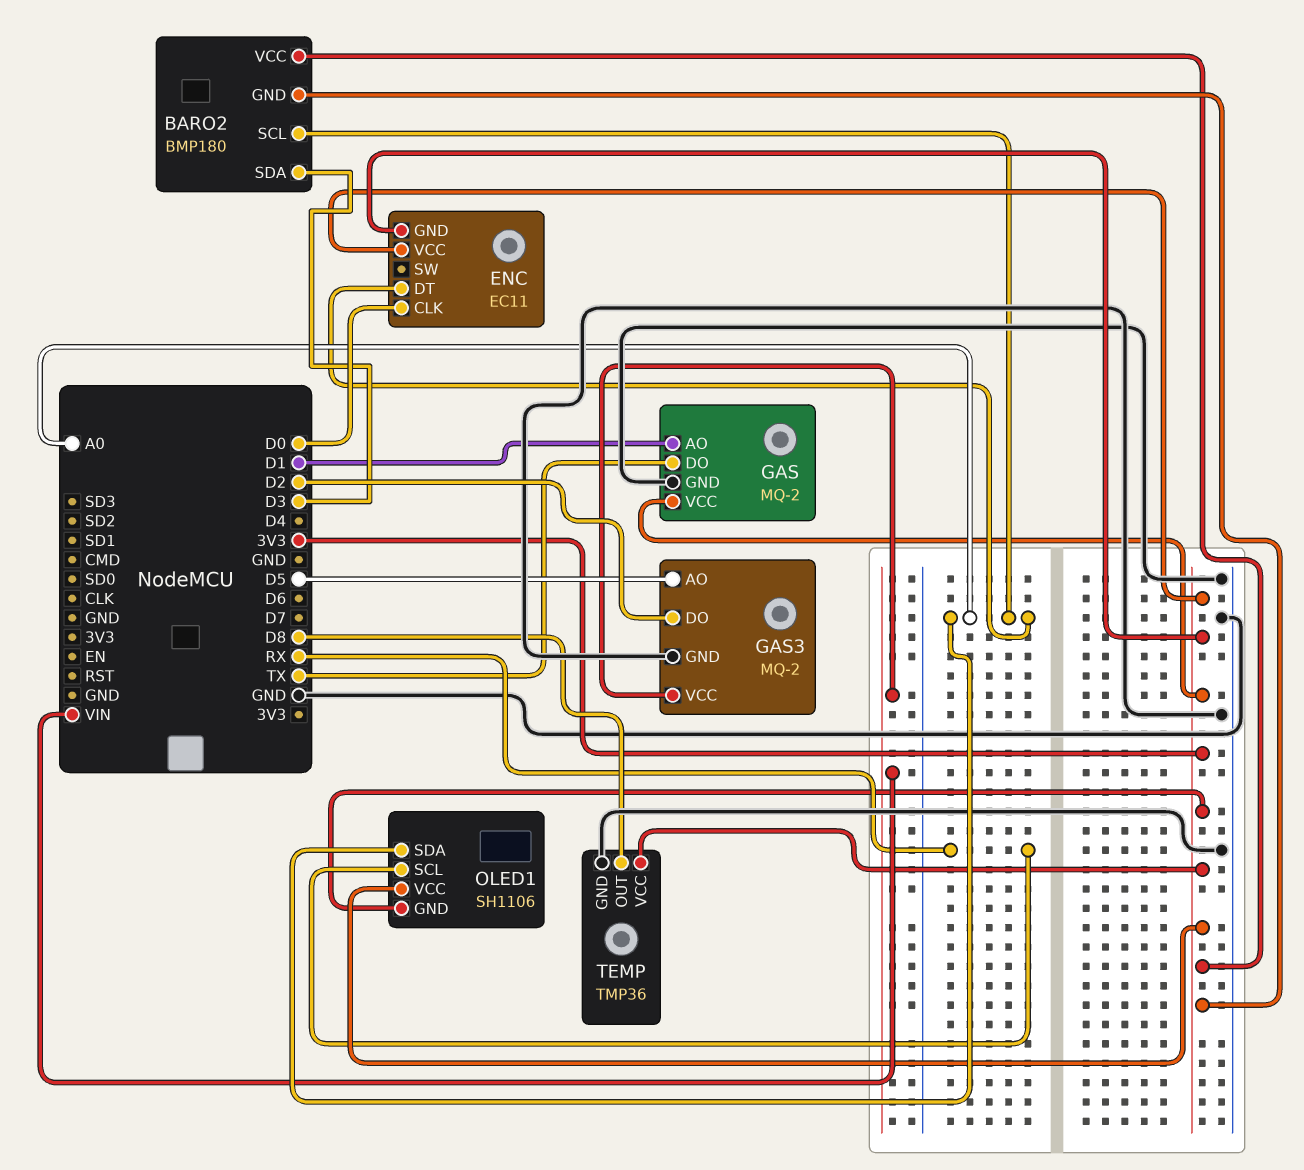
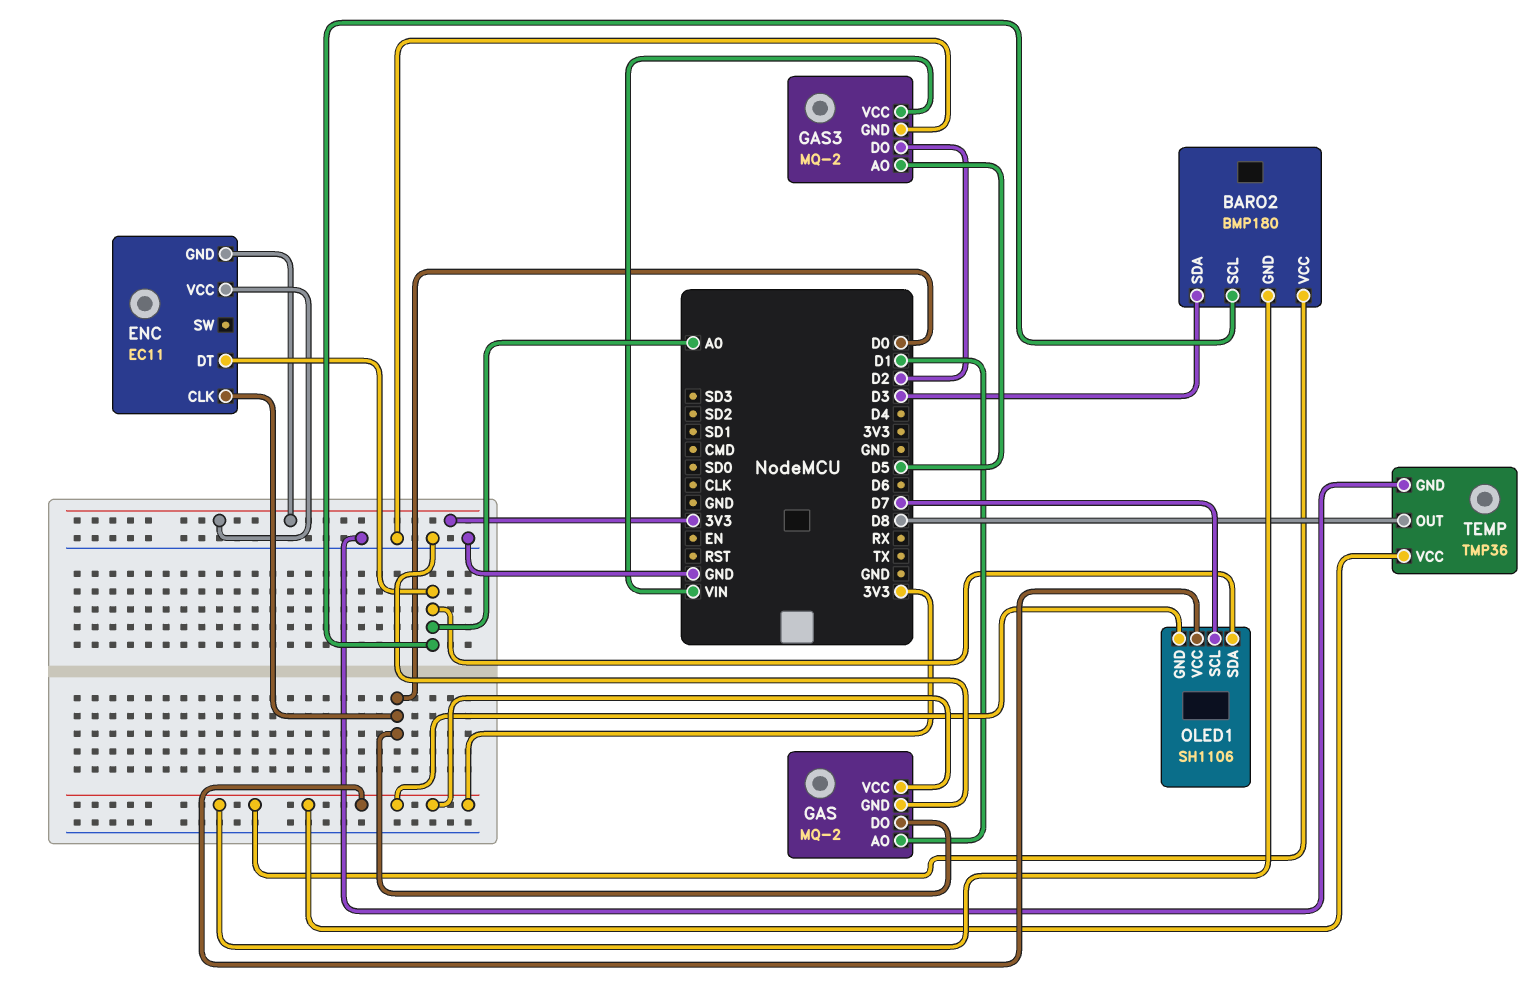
GAS pin DO: TX -> D0
OLED1 pin SCL: RX -> D7

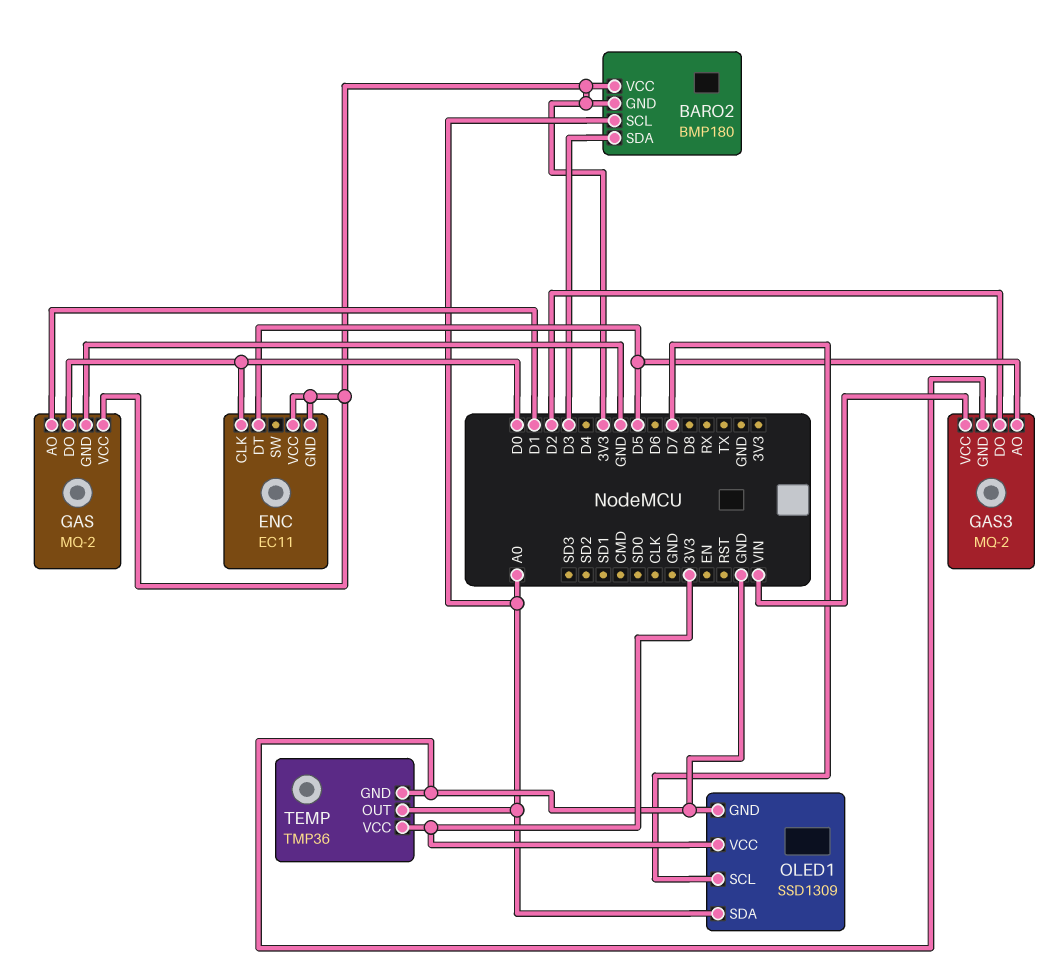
ENC pin DT: A0 -> D5
OLED1: SH1106 -> SSD1309
OLED1 pin GND: 3V3 -> GND
TEMP pin OUT: D8 -> A0

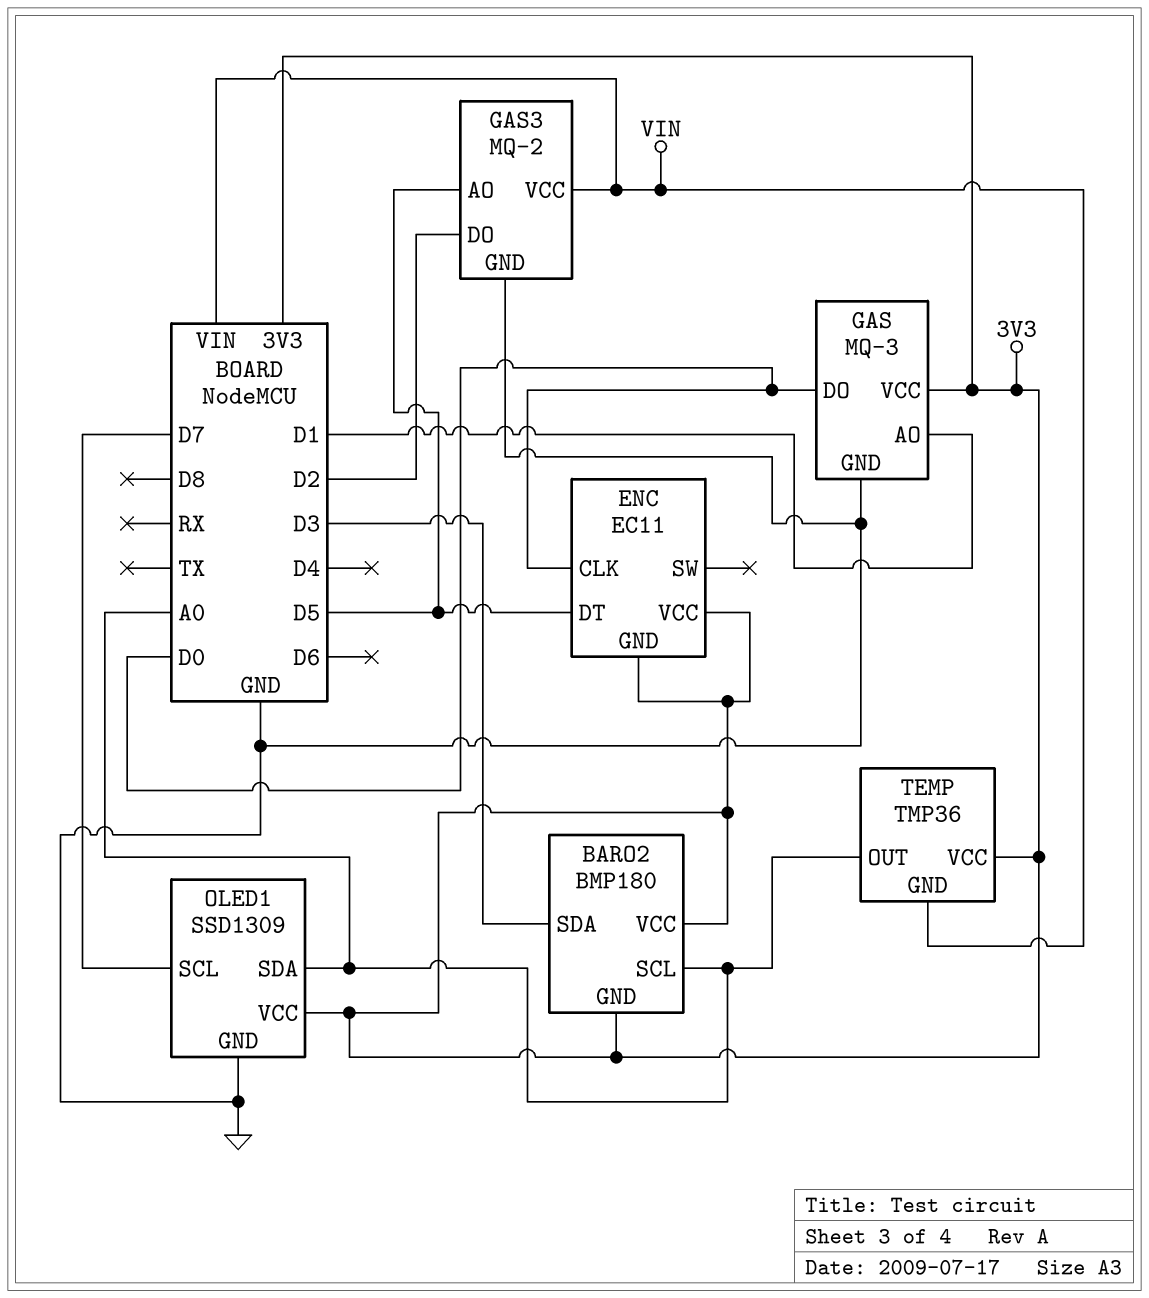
GAS: MQ-2 -> MQ-3
TEMP pin GND: GND -> VIN

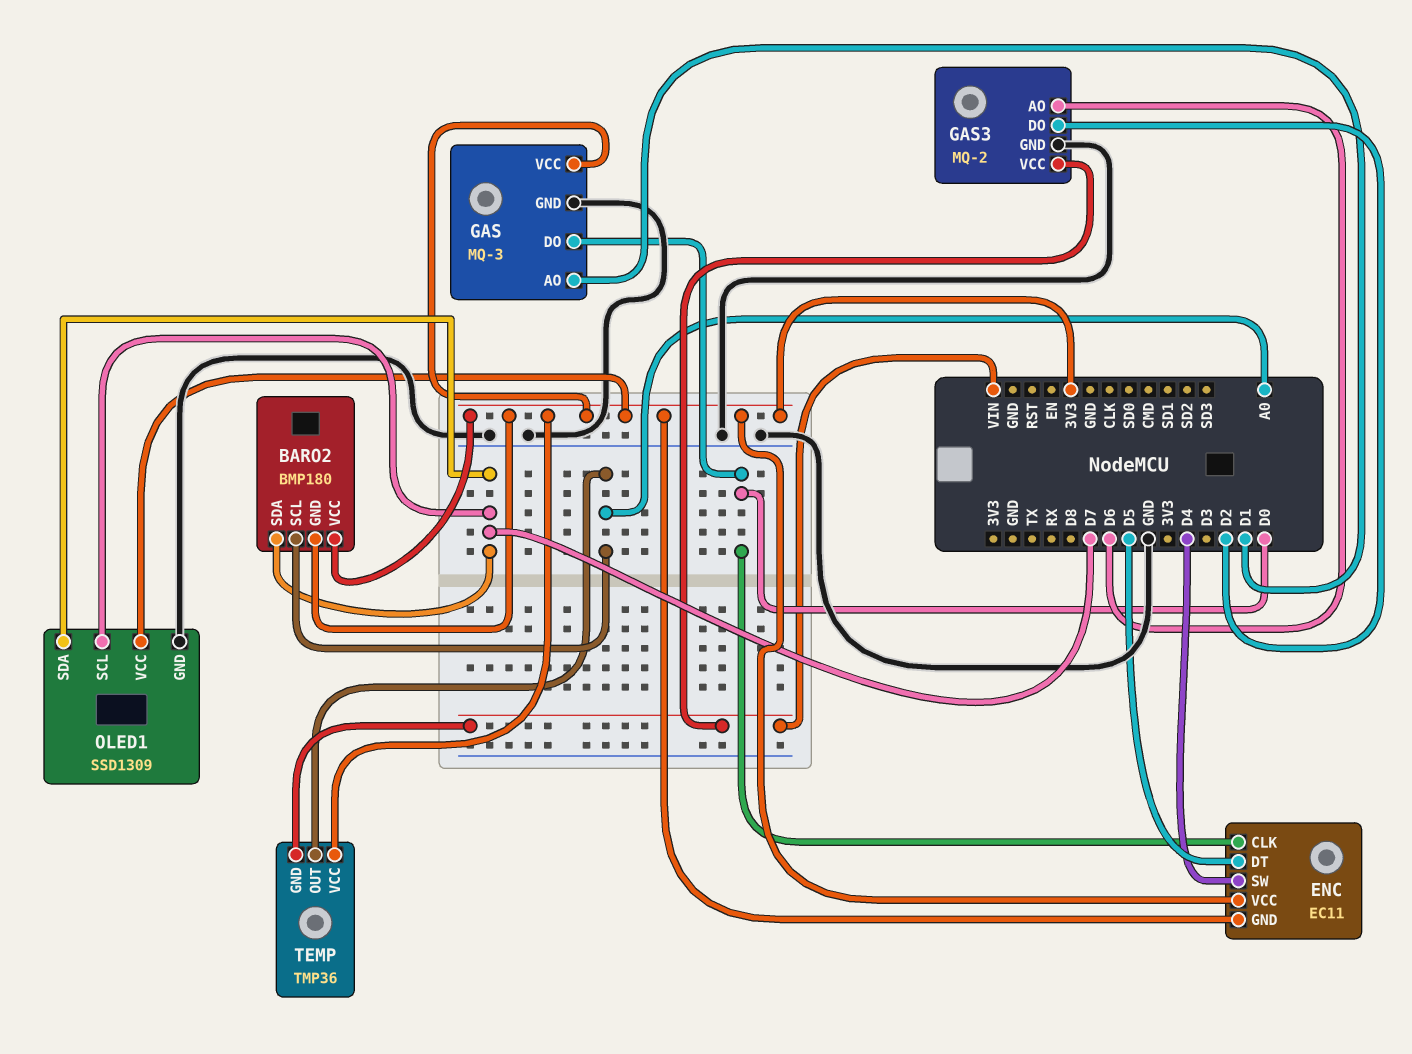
BARO2 pin SDA: D3 -> D7
ENC pin SW: none -> D4
GAS3 pin AO: D5 -> D6
OLED1 pin SDA: A0 -> D7

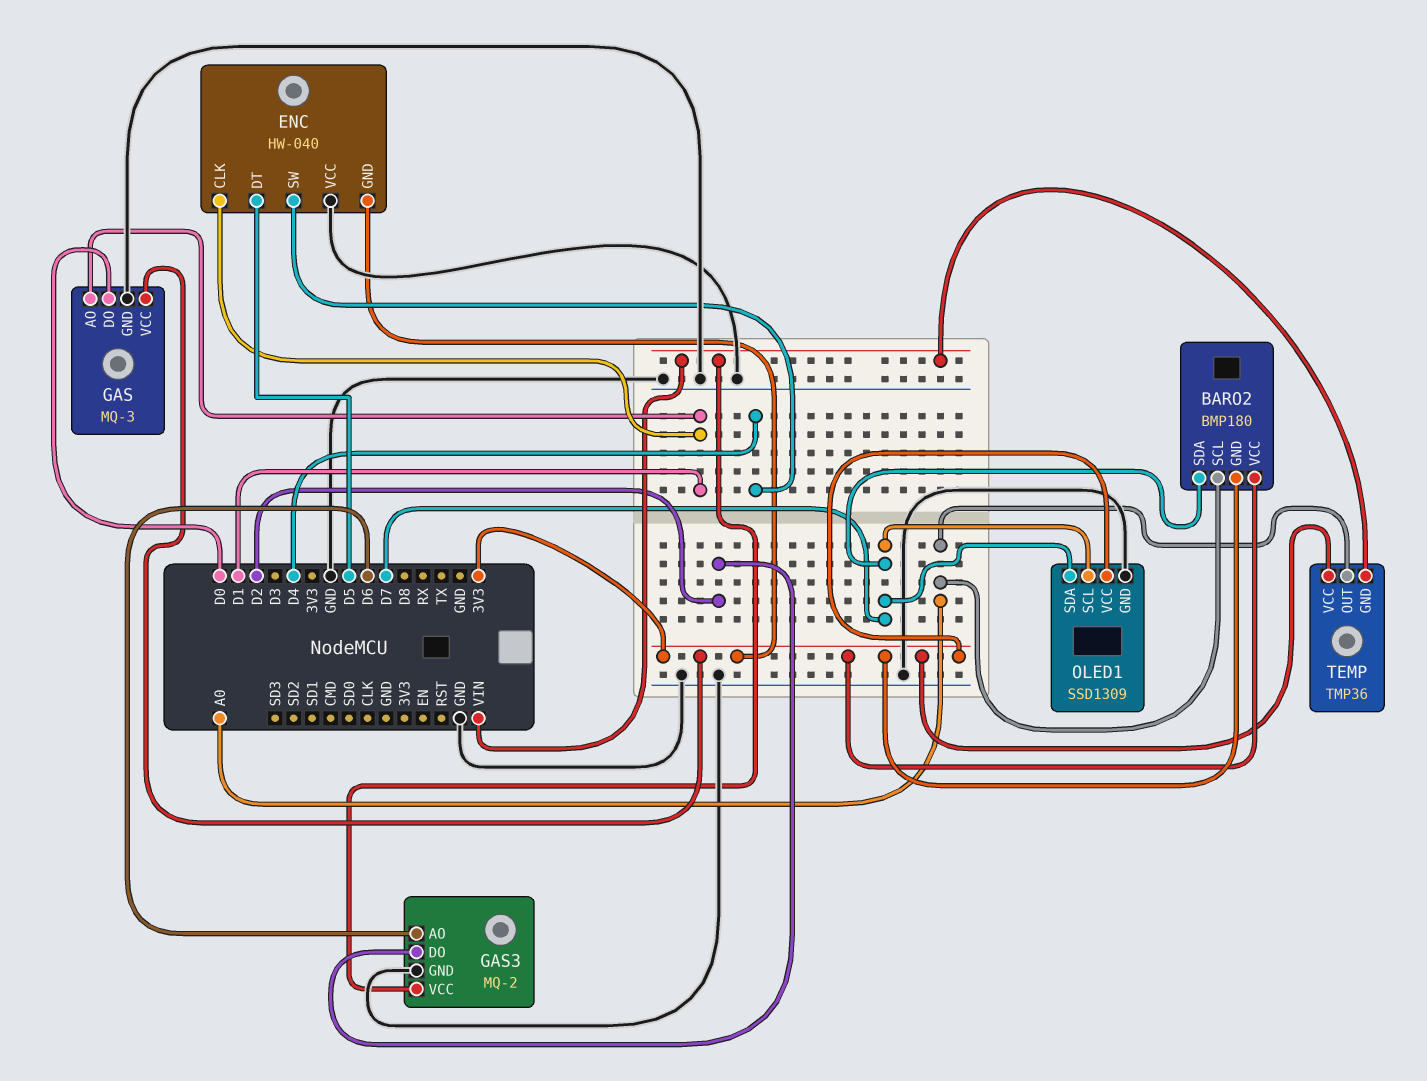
ENC: EC11 -> HW-040
ENC pin CLK: D0 -> D1
ENC pin VCC: 3V3 -> GND

